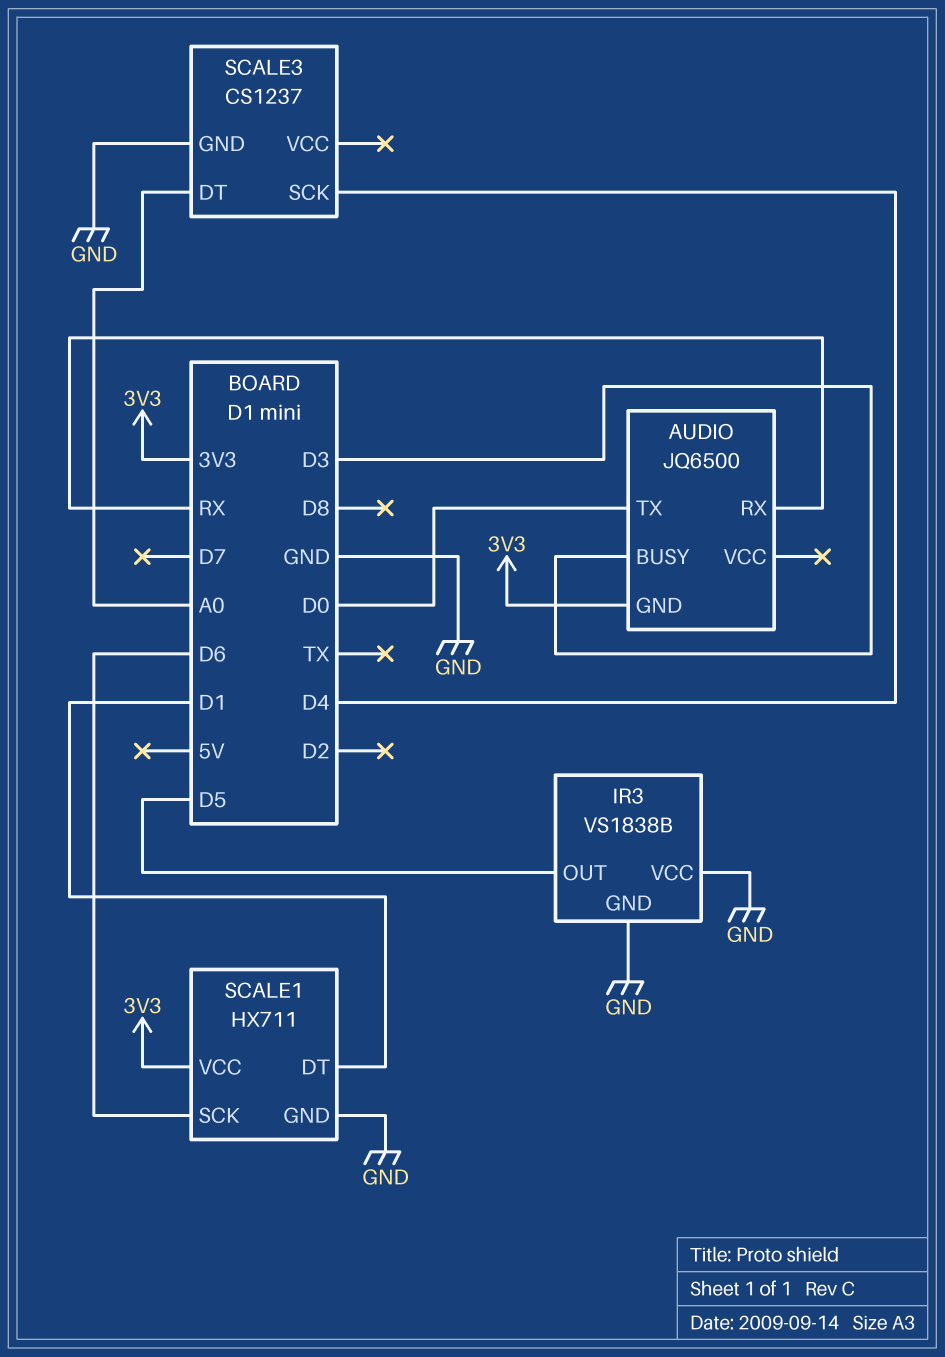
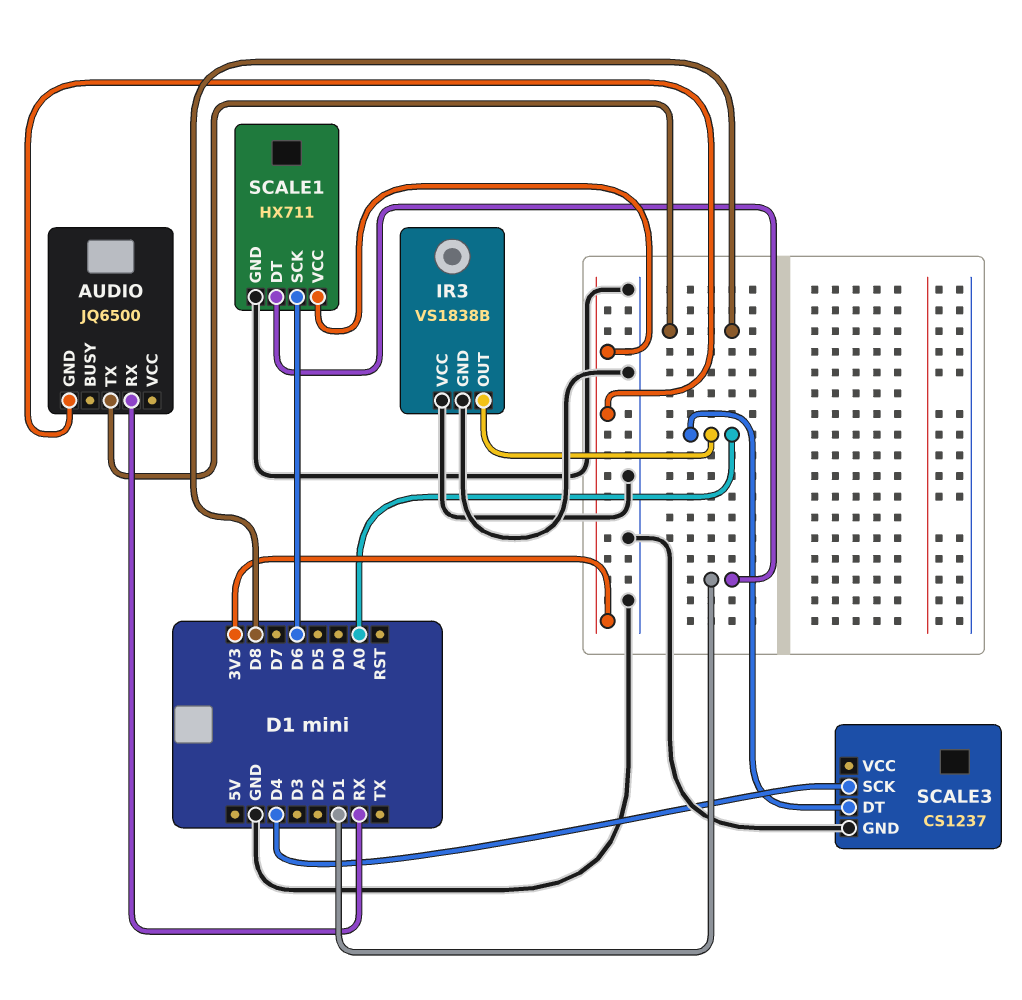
AUDIO pin BUSY: D3 -> none
AUDIO pin TX: D0 -> D8
IR3 pin OUT: D5 -> A0

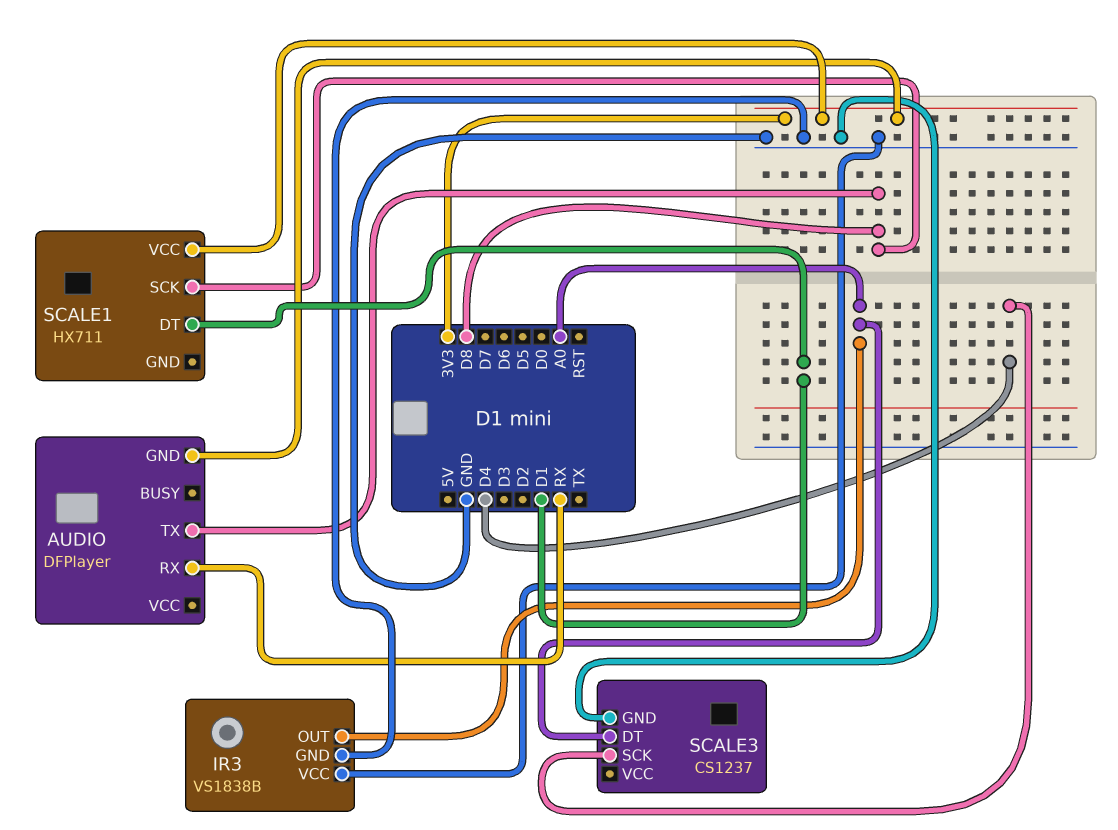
AUDIO: JQ6500 -> DFPlayer
SCALE1 pin GND: GND -> none
SCALE1 pin SCK: D6 -> D8

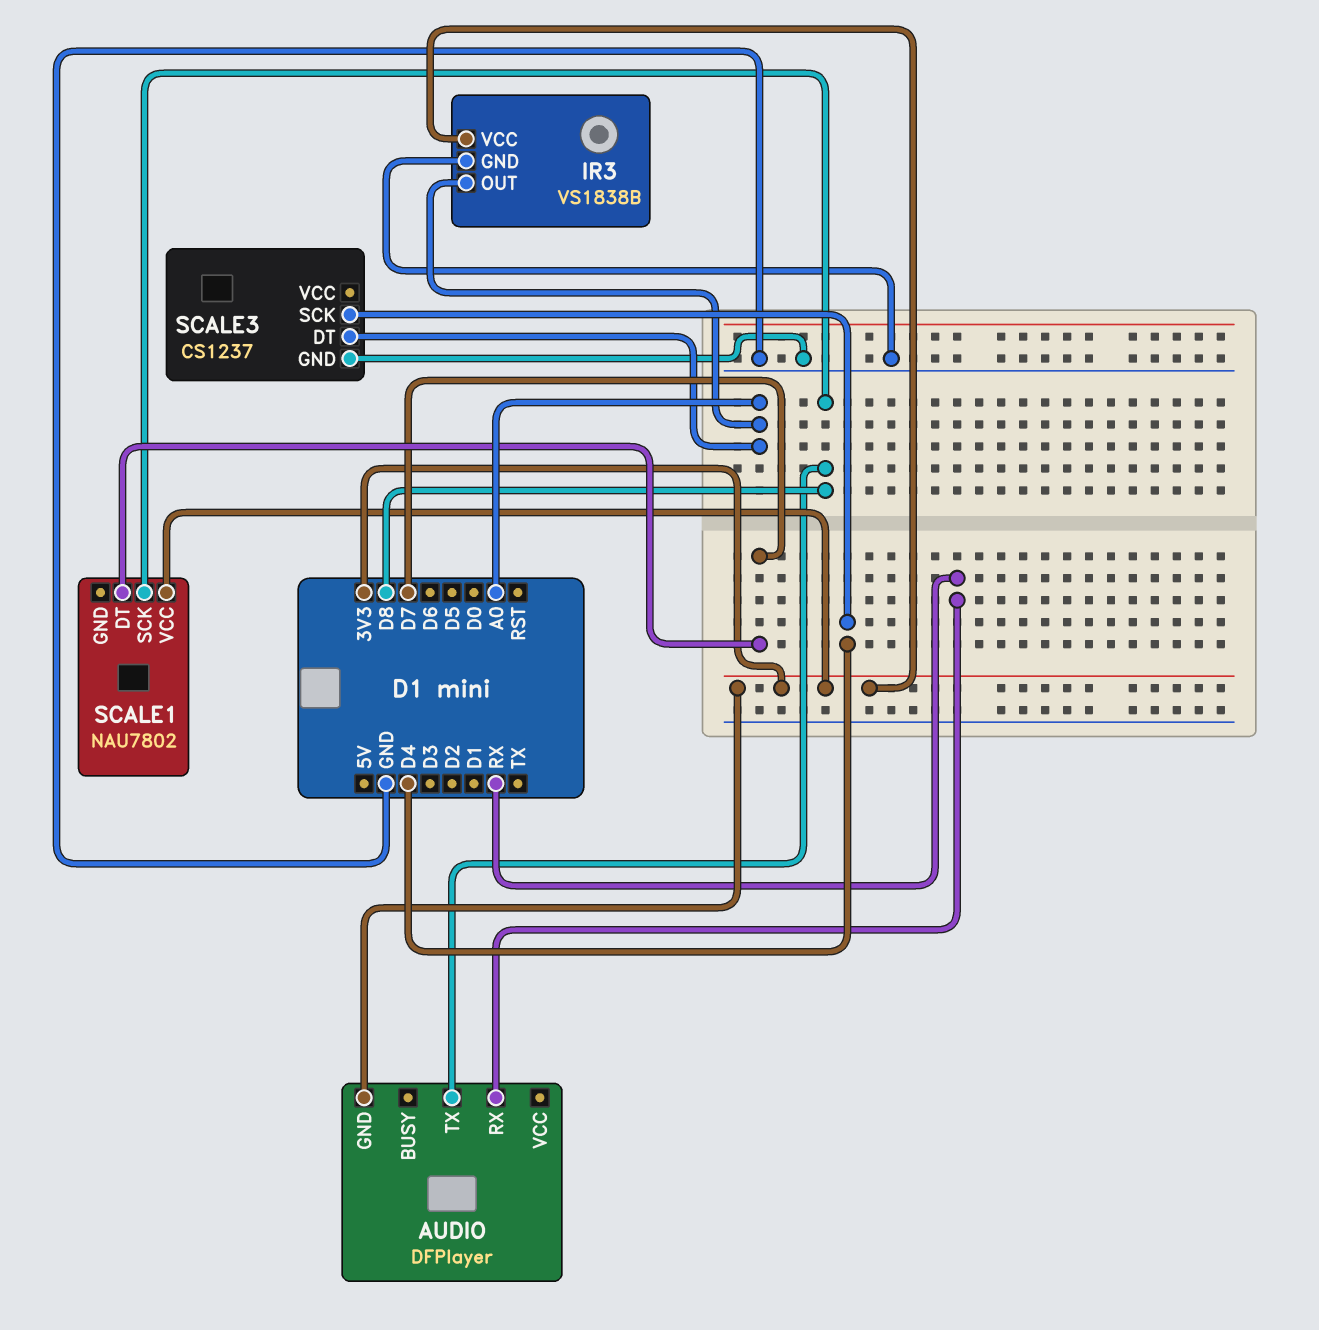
IR3 pin VCC: GND -> 3V3
SCALE1: HX711 -> NAU7802
SCALE1 pin DT: D1 -> D7

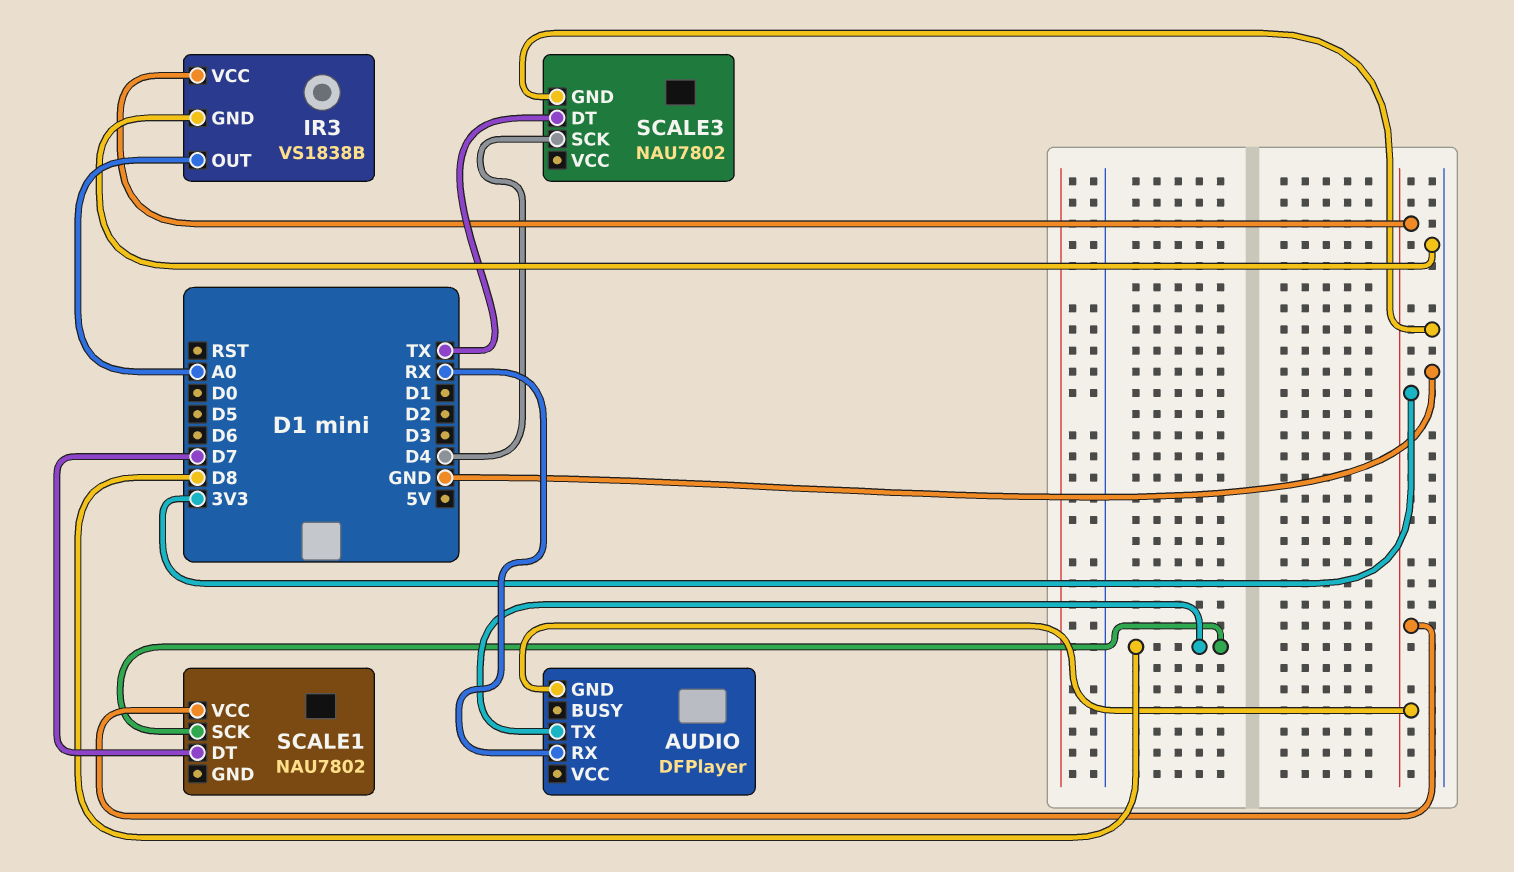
SCALE3: CS1237 -> NAU7802
SCALE3 pin DT: A0 -> TX

